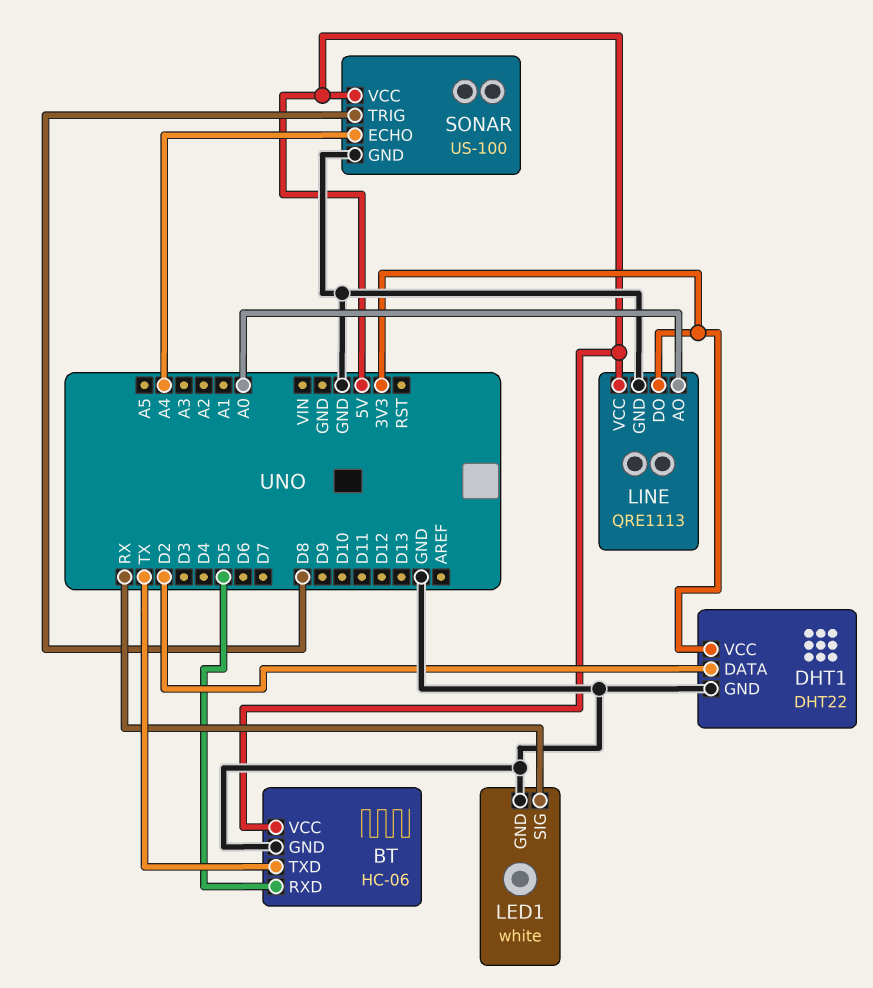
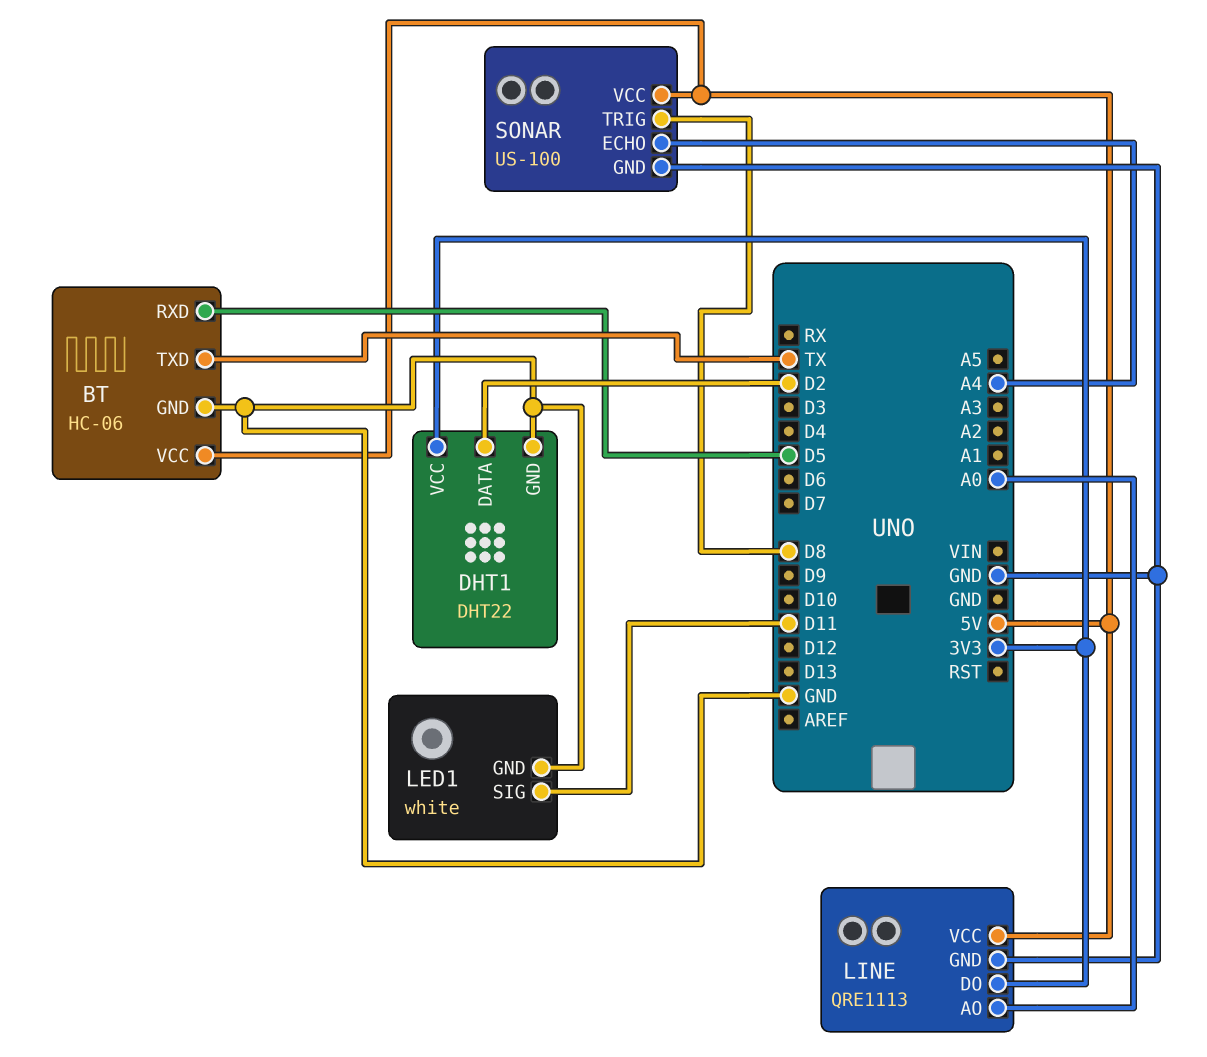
LED1 pin SIG: RX -> D11

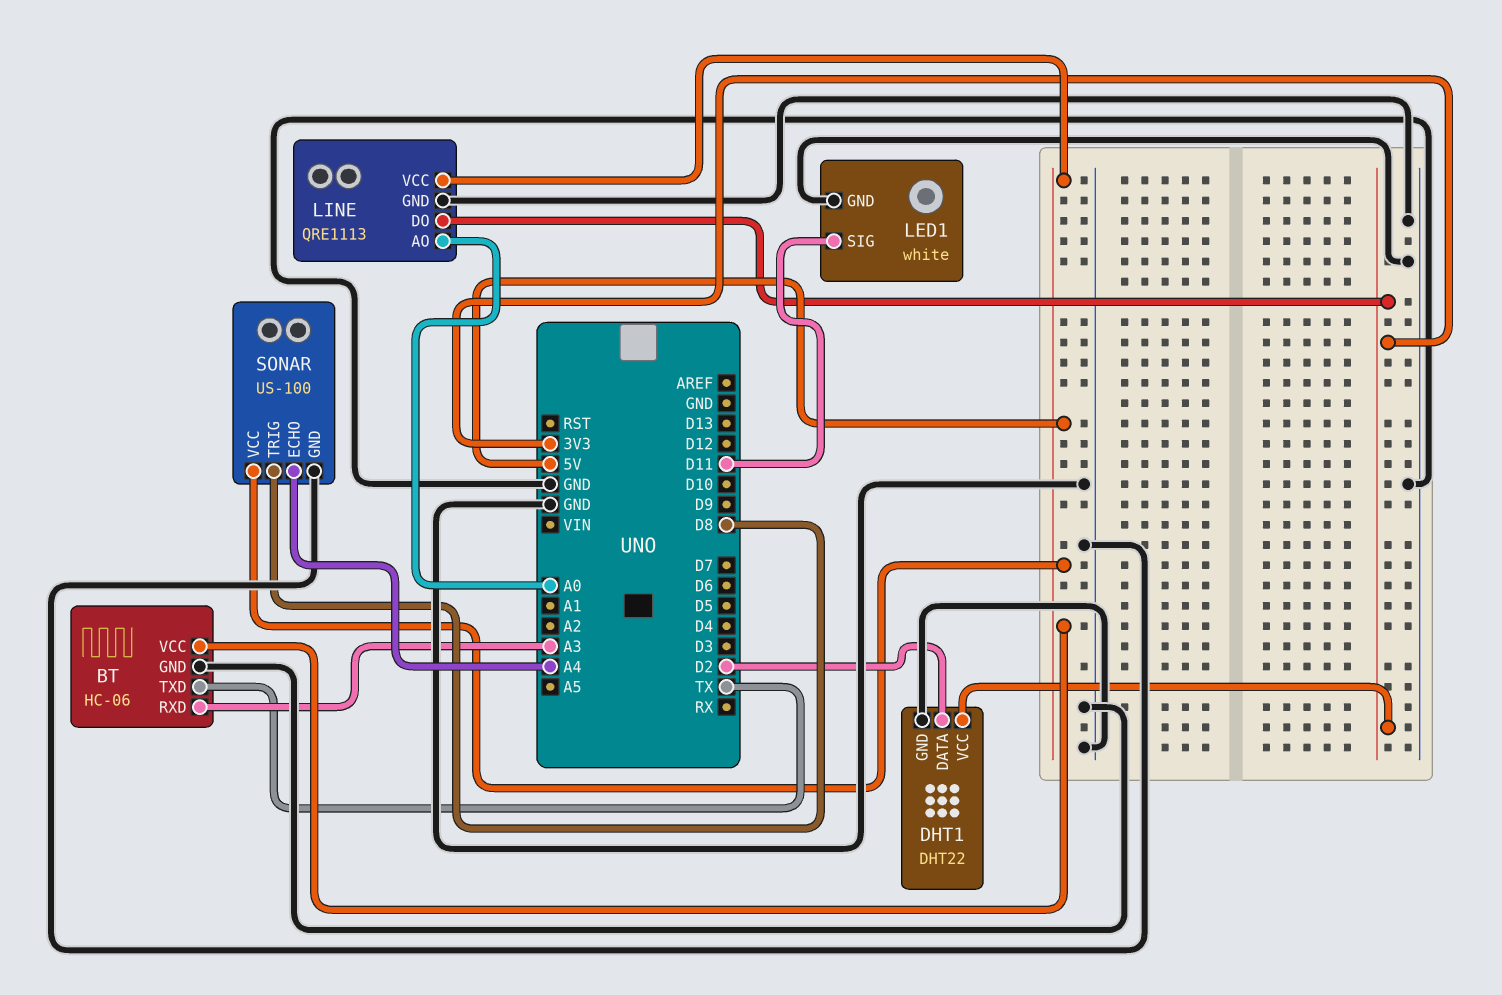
BT pin RXD: D5 -> A3

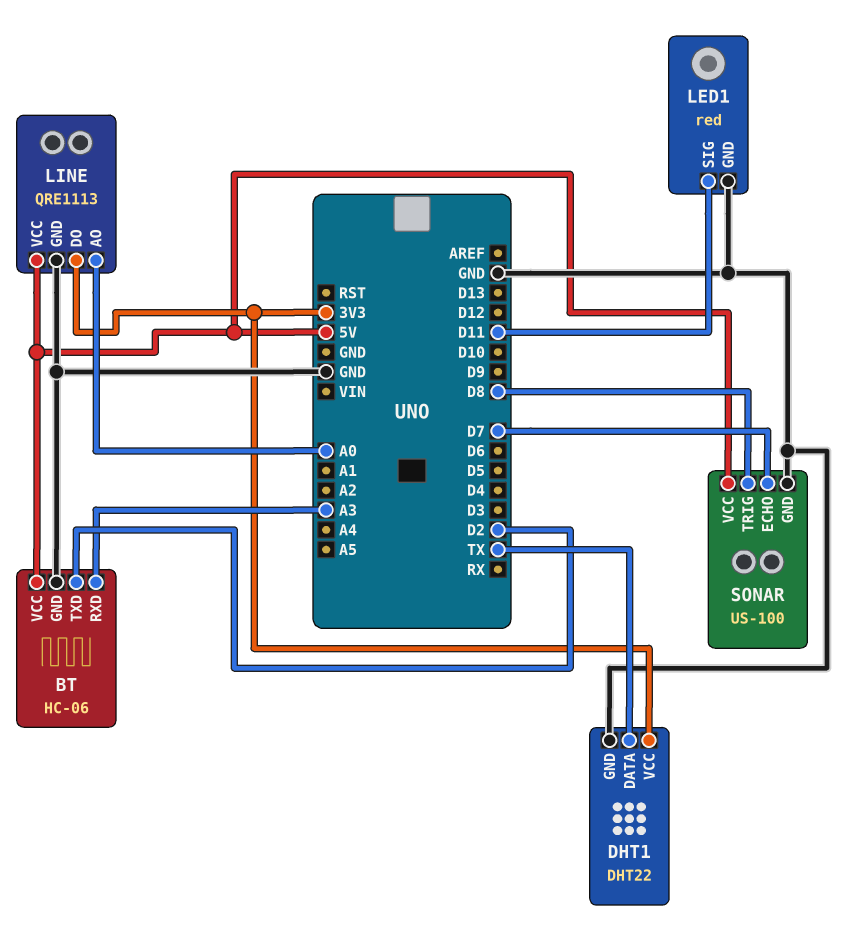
BT pin TXD: TX -> D2
DHT1 pin DATA: D2 -> TX
LED1: white -> red
SONAR pin ECHO: A4 -> D7

